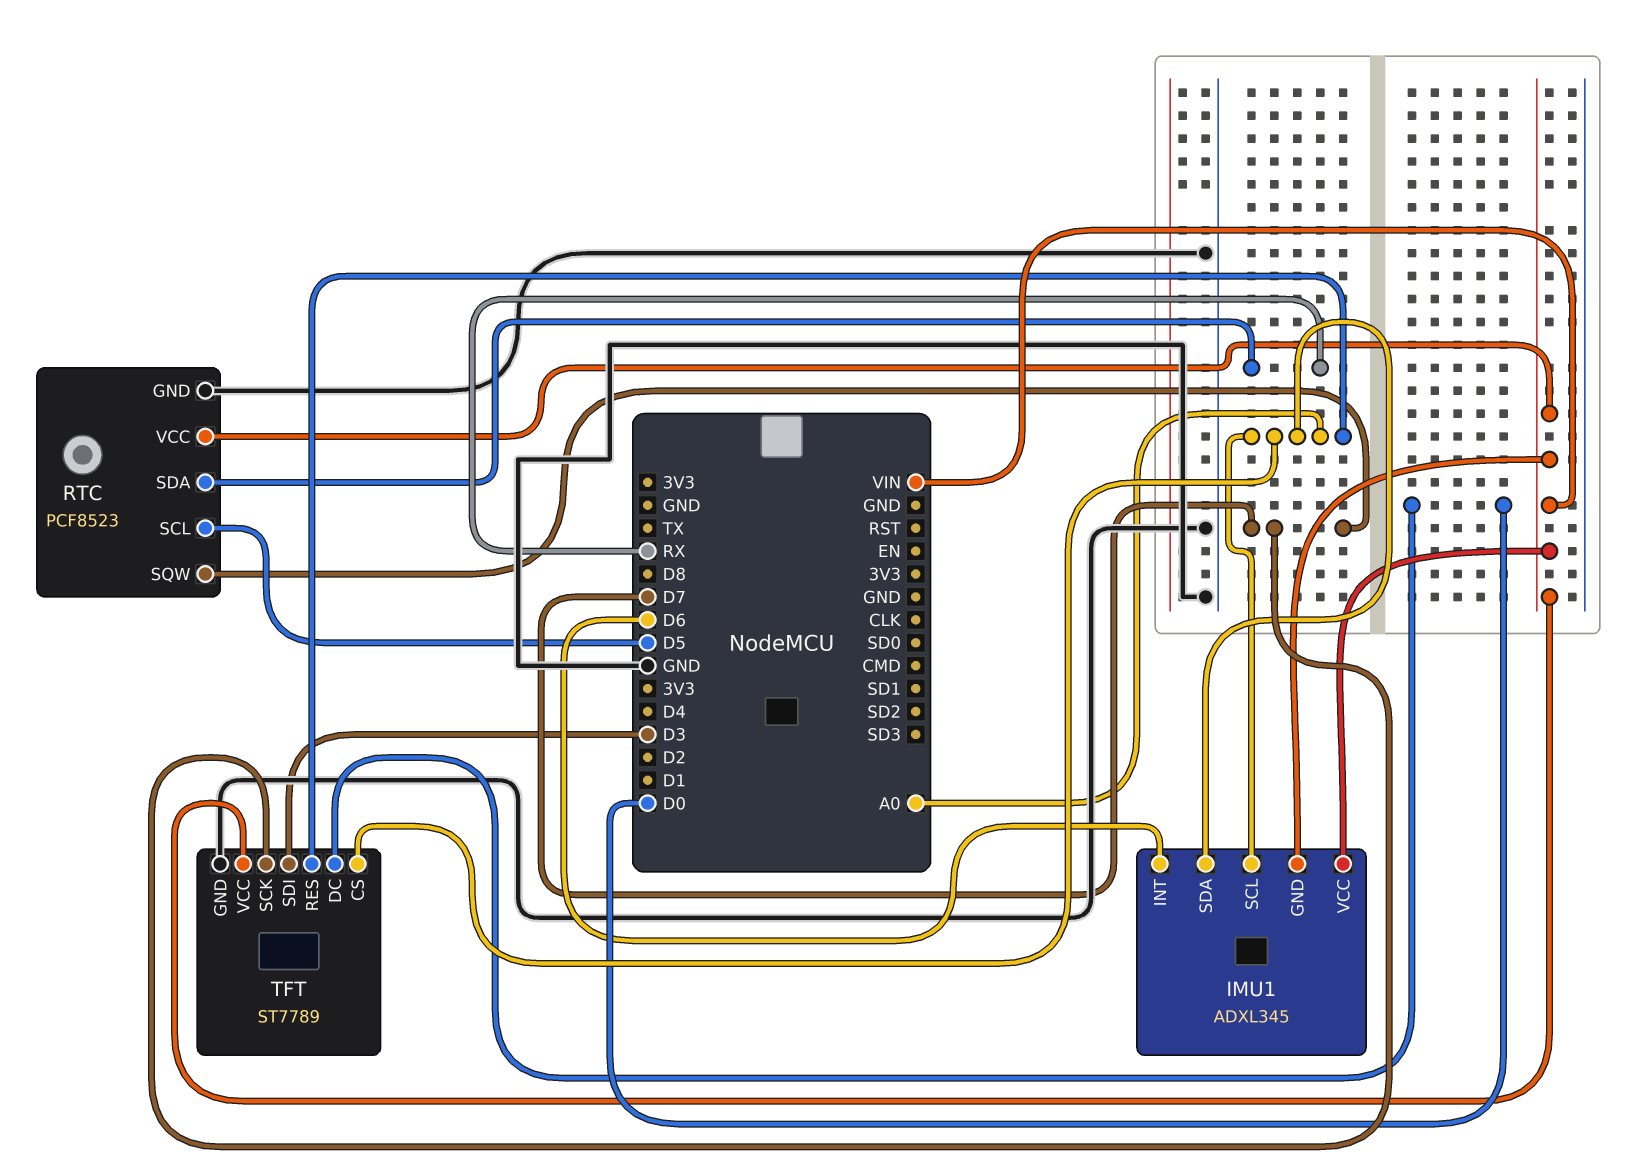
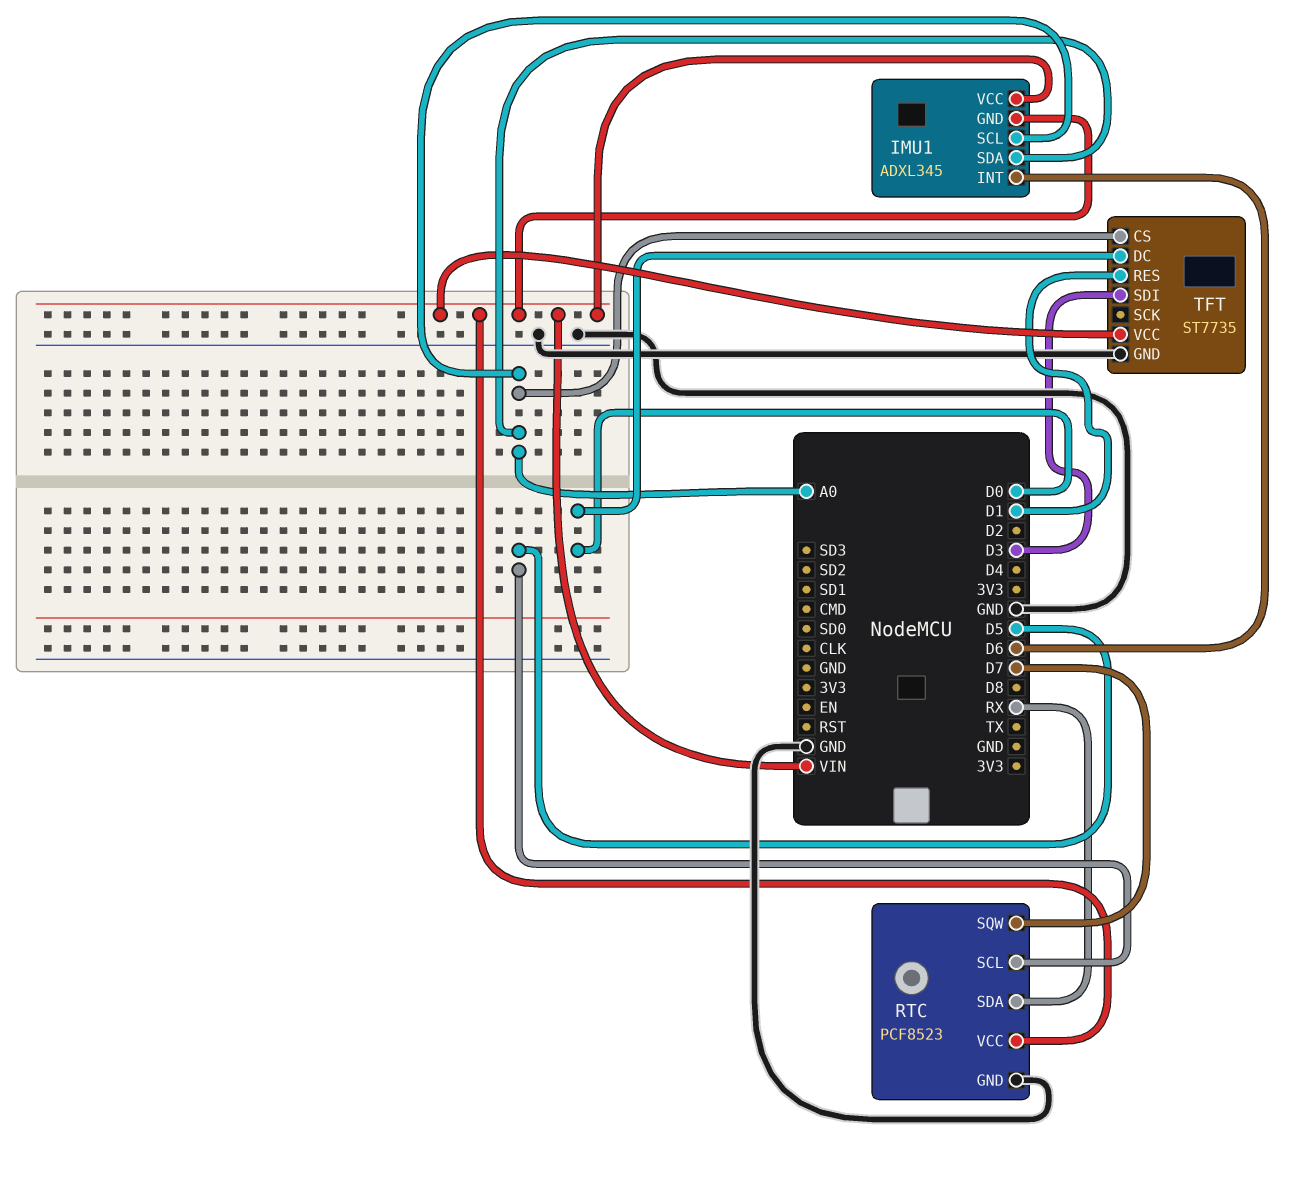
TFT: ST7789 -> ST7735
TFT pin RES: A0 -> D1
TFT pin SCK: D7 -> none

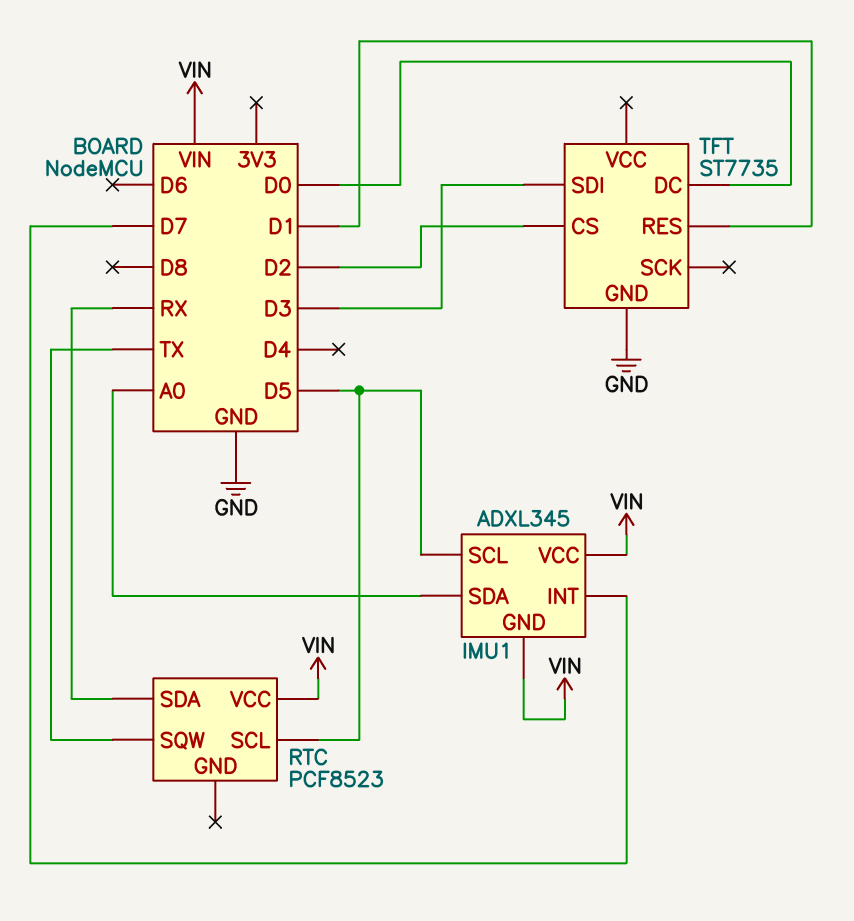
IMU1 pin INT: D6 -> D7
IMU1 pin SCL: A0 -> D5
RTC pin GND: GND -> none
RTC pin SQW: D7 -> TX
TFT pin CS: A0 -> D2
TFT pin VCC: VIN -> none

